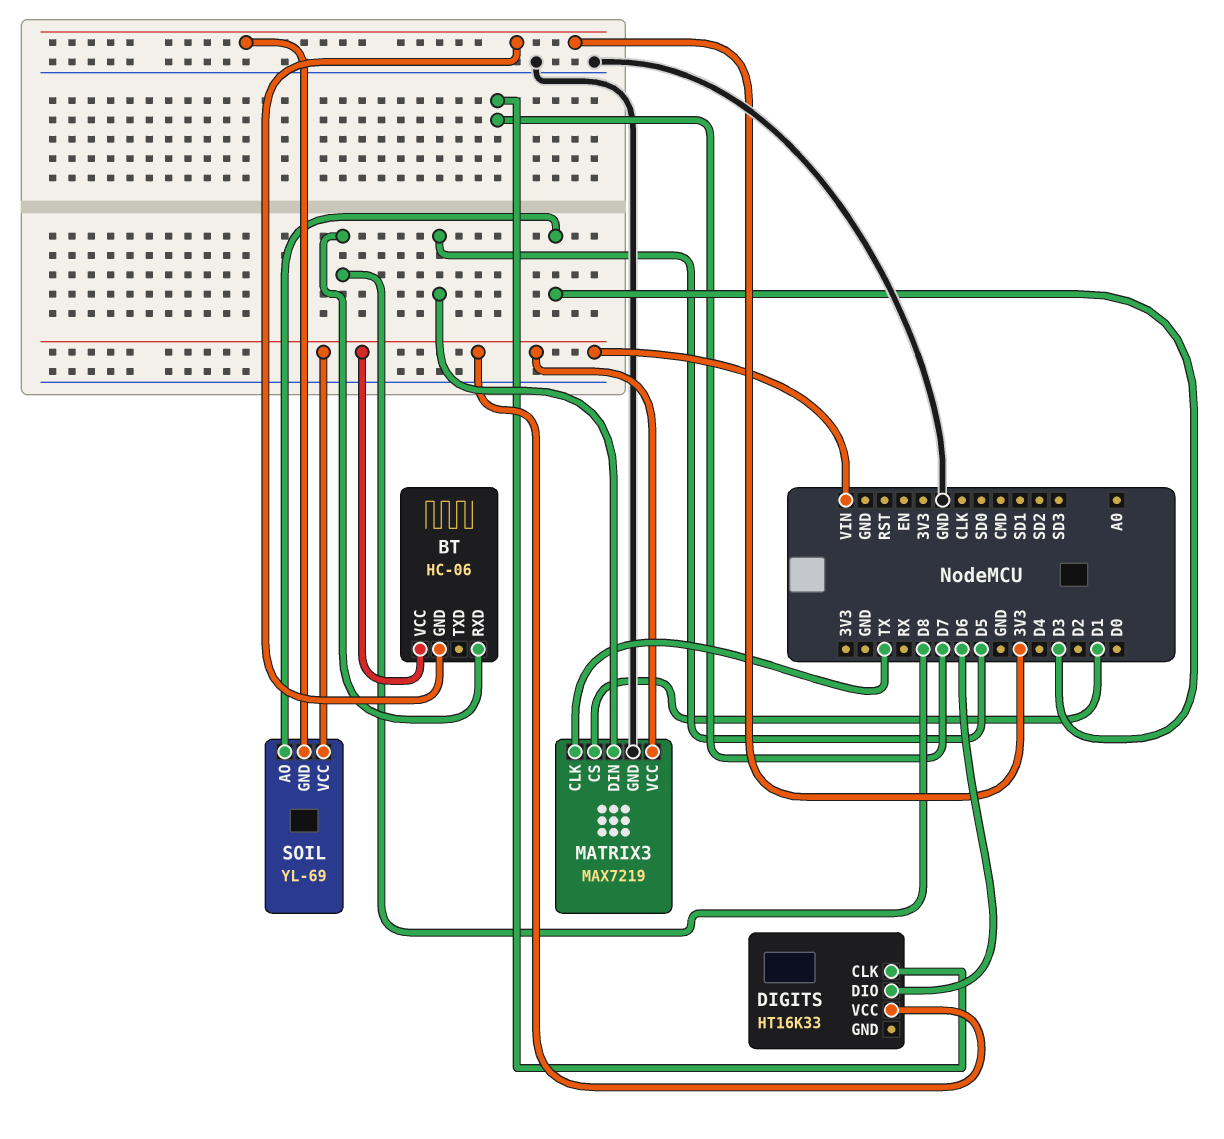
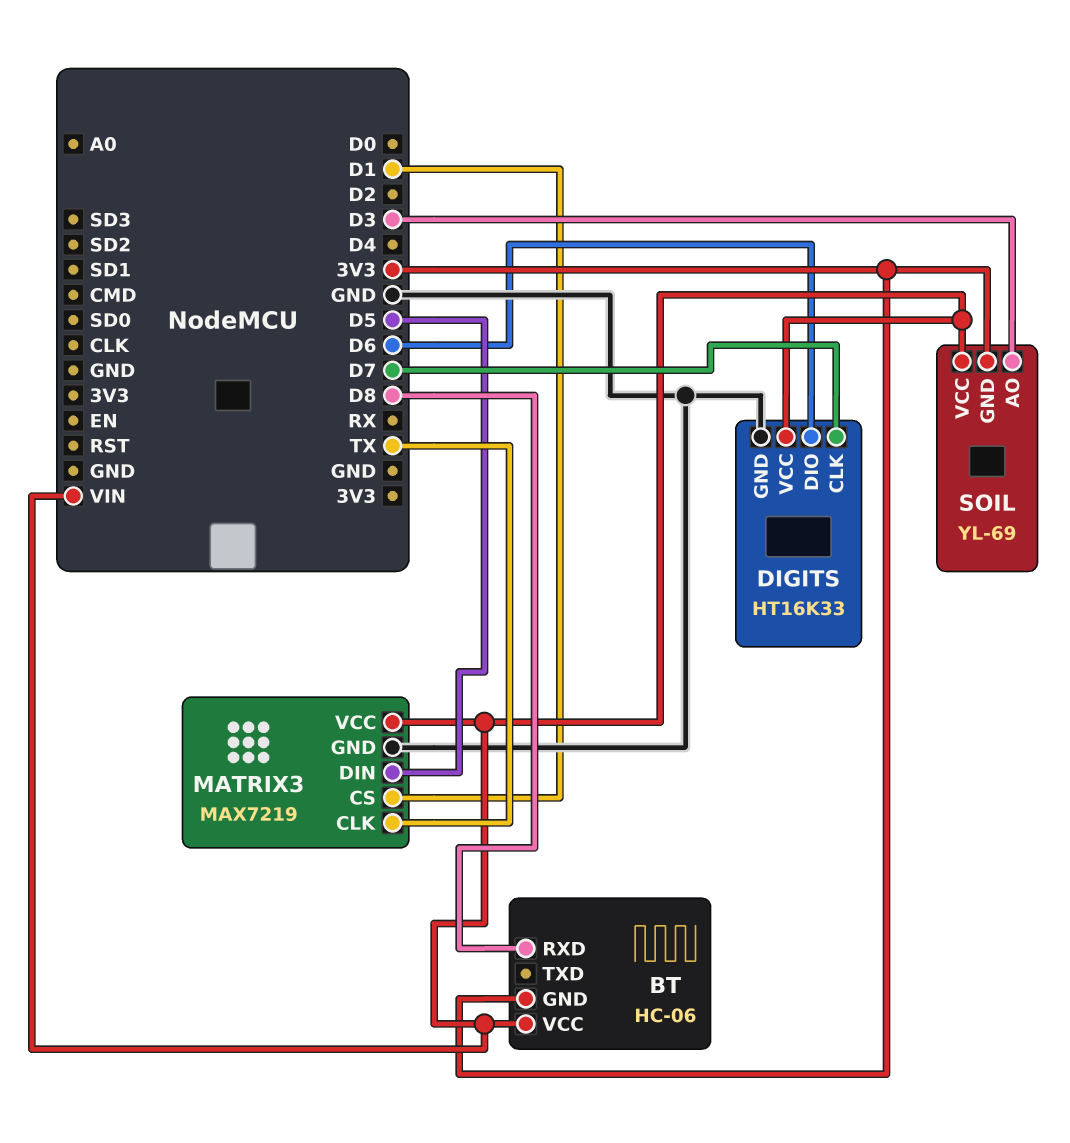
DIGITS pin GND: none -> GND

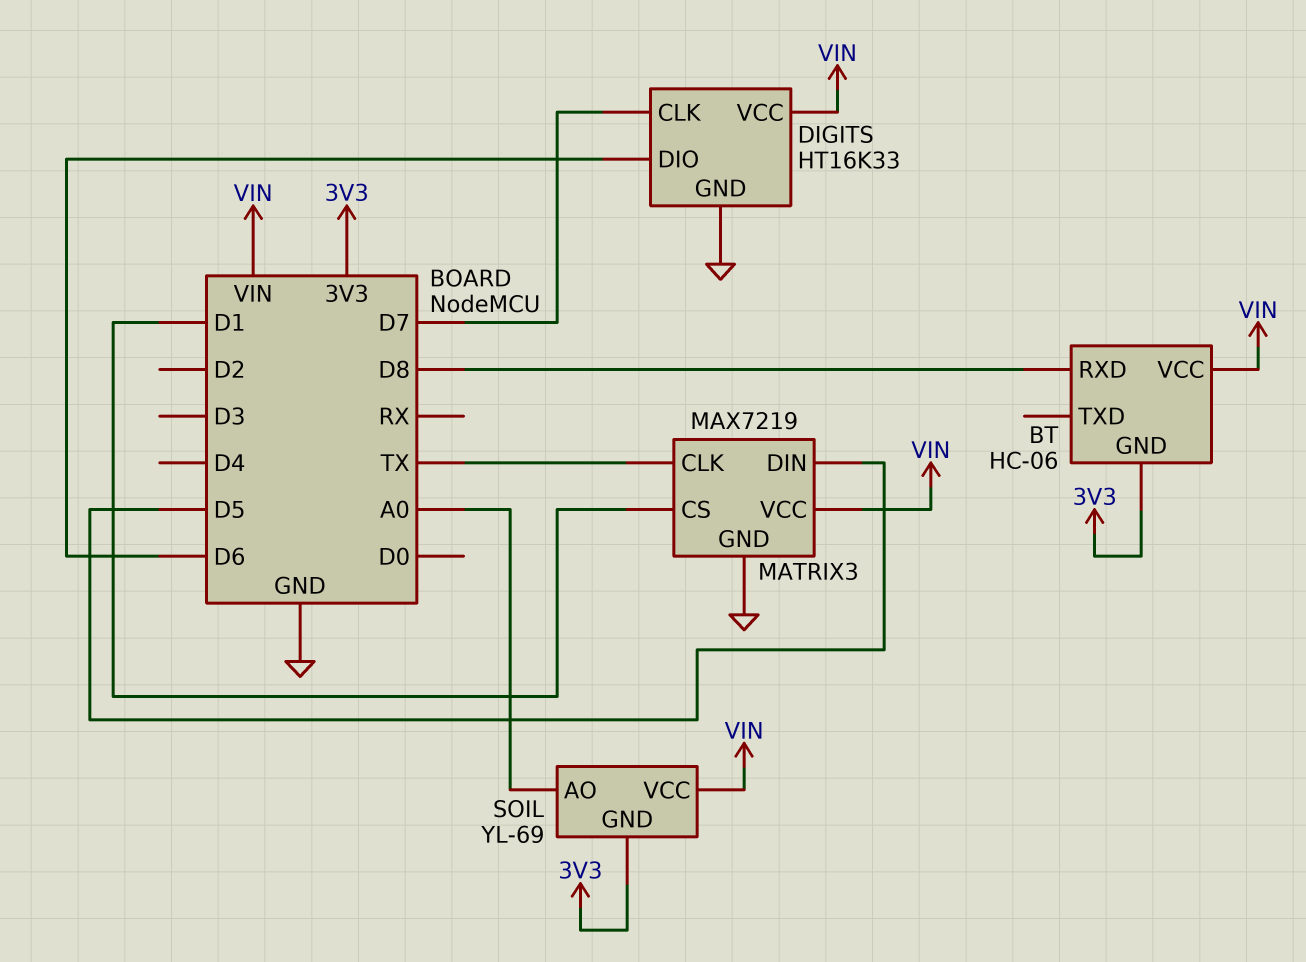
SOIL pin AO: D3 -> A0

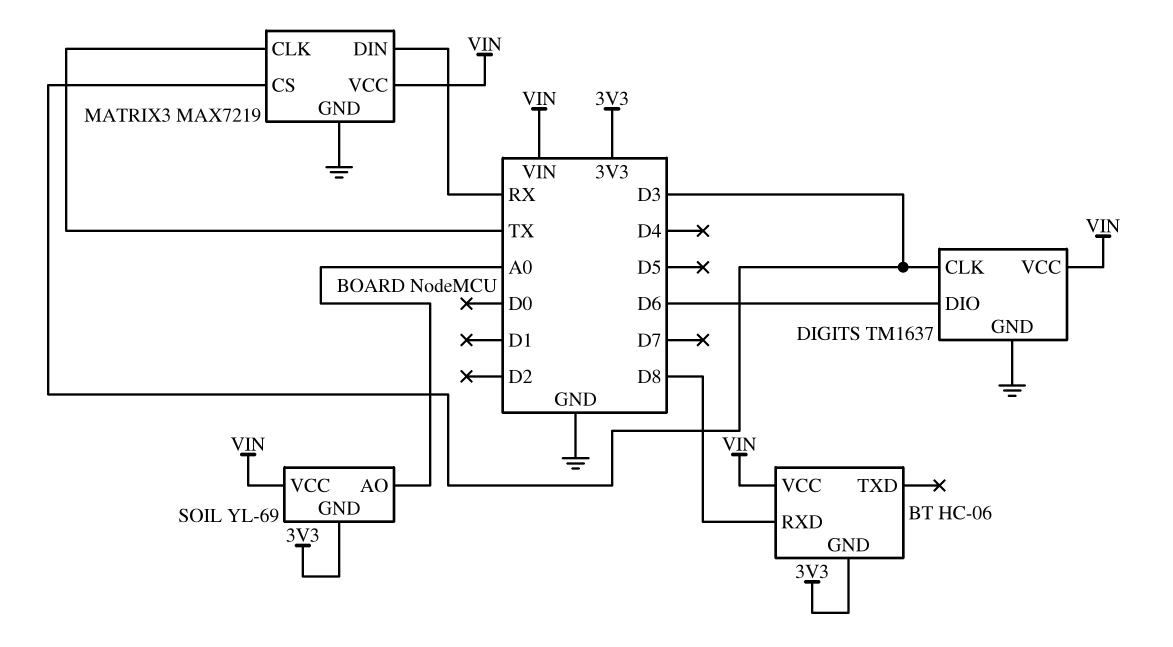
DIGITS: HT16K33 -> TM1637
DIGITS pin CLK: D7 -> D3
MATRIX3 pin CS: D1 -> D3
MATRIX3 pin DIN: D5 -> RX

